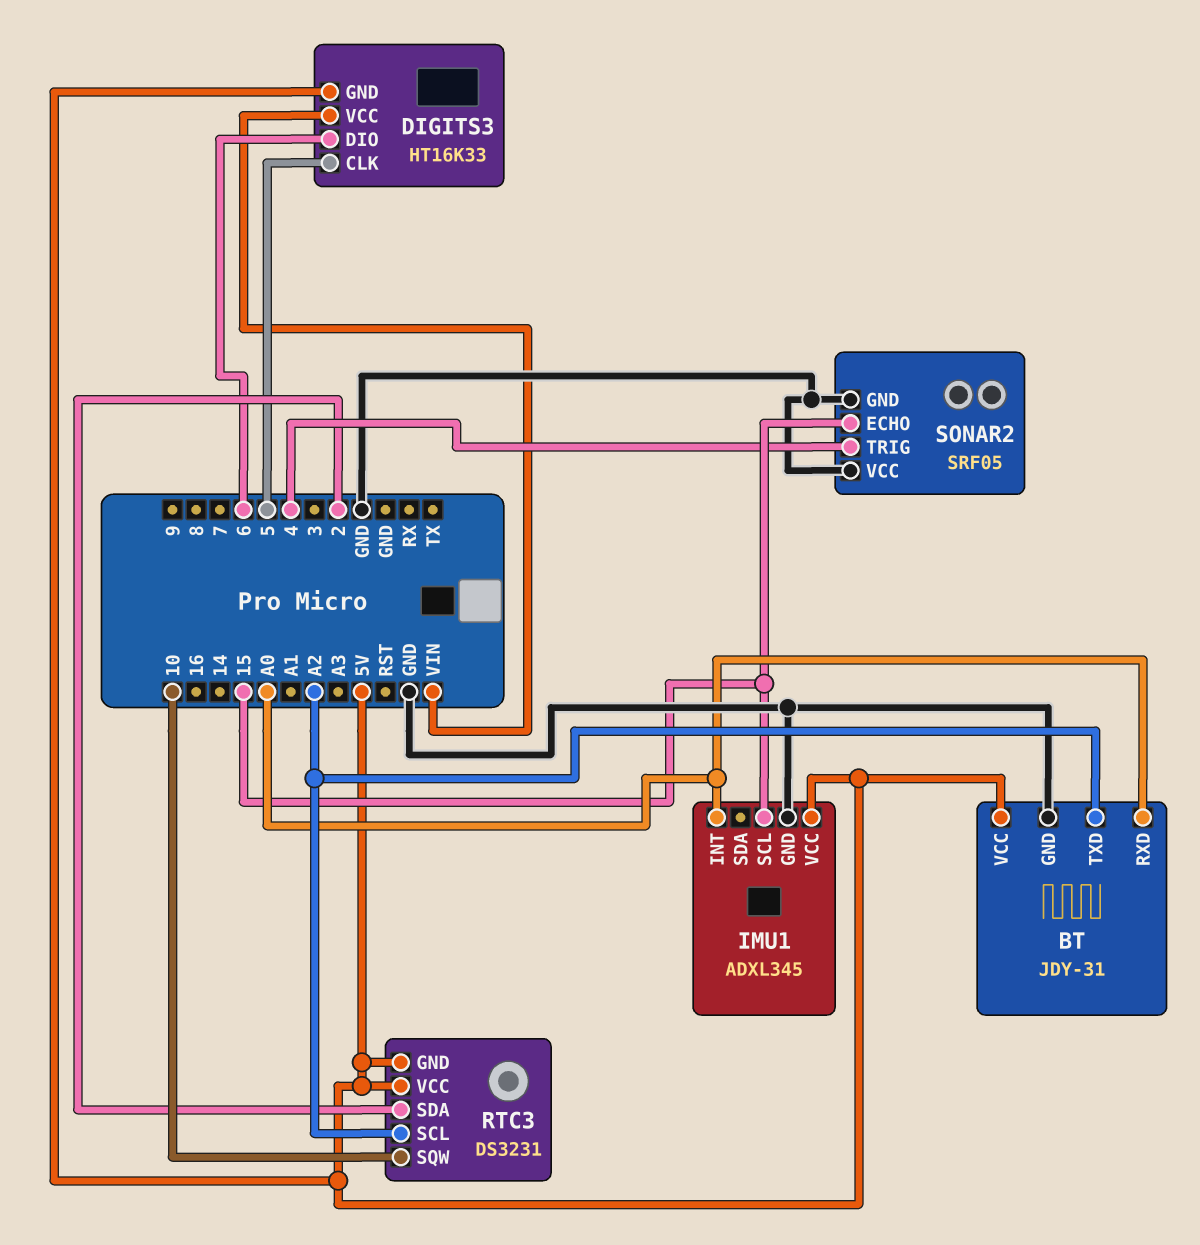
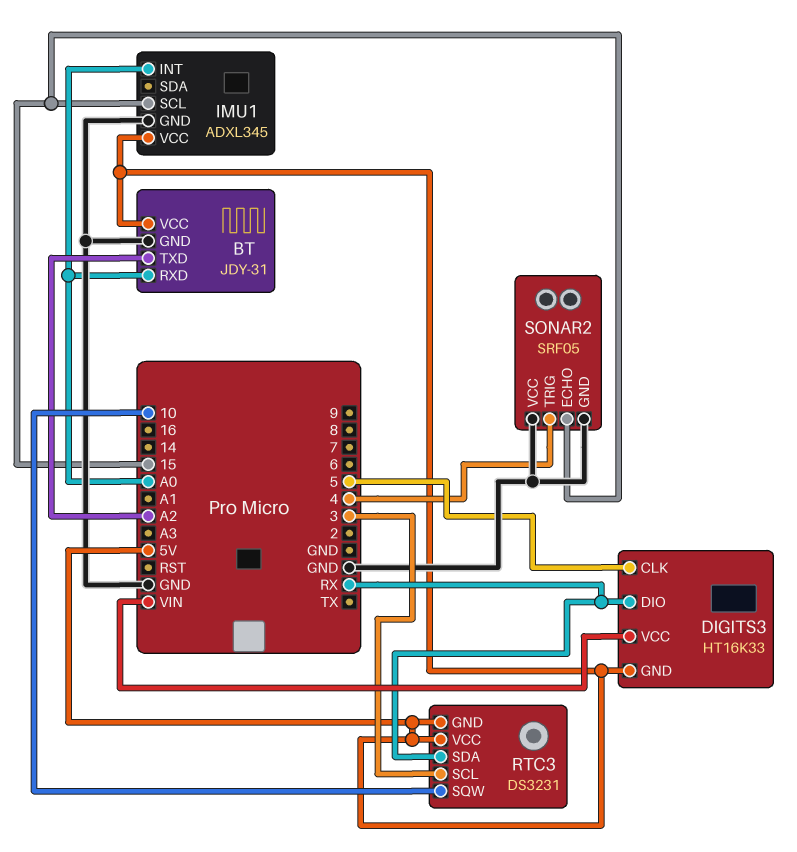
DIGITS3 pin DIO: 6 -> RX
RTC3 pin SCL: A2 -> 3
RTC3 pin SDA: 2 -> RX

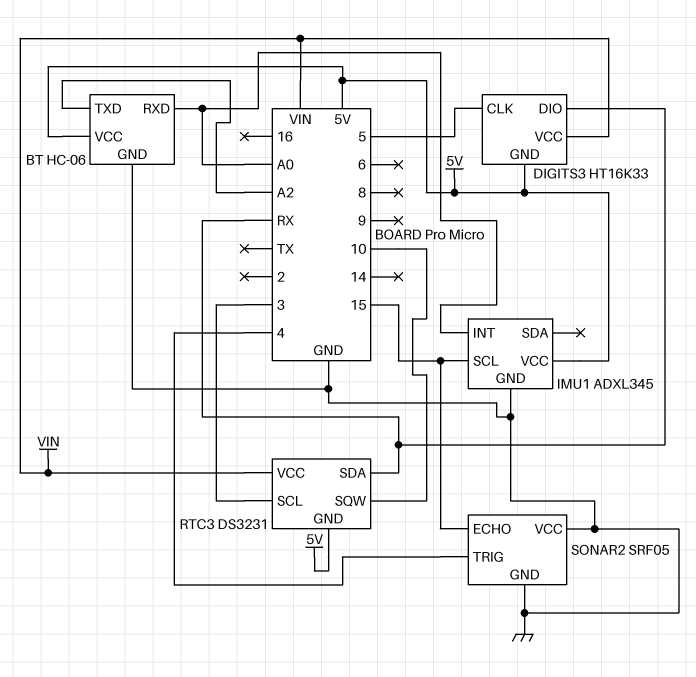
BT: JDY-31 -> HC-06
RTC3 pin VCC: 5V -> VIN

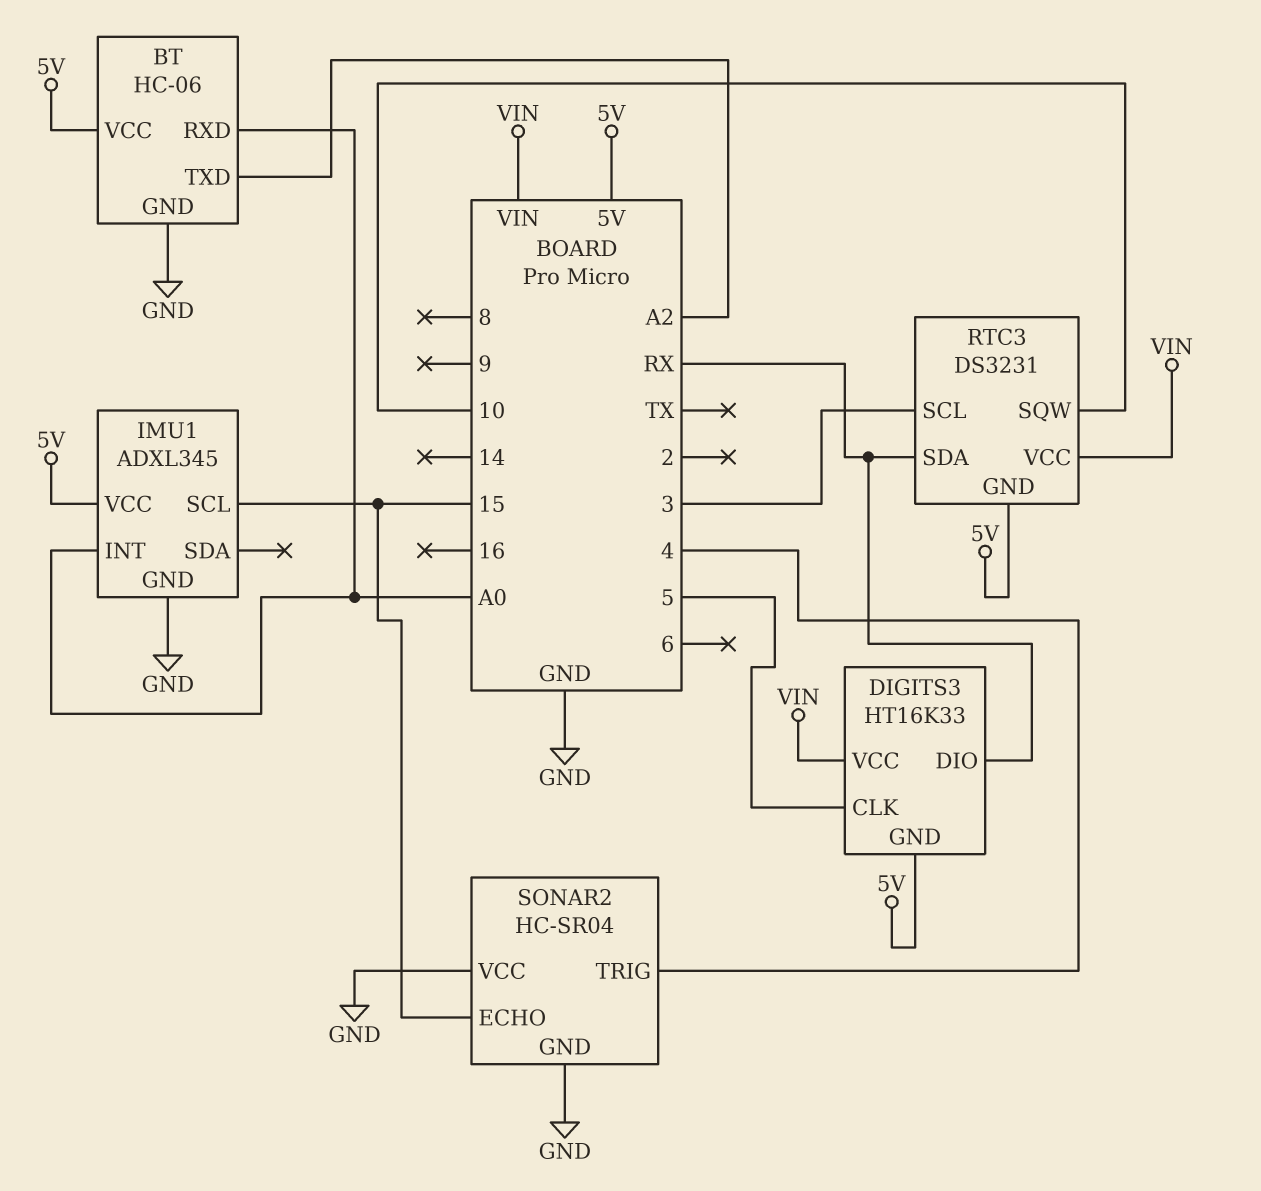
SONAR2: SRF05 -> HC-SR04

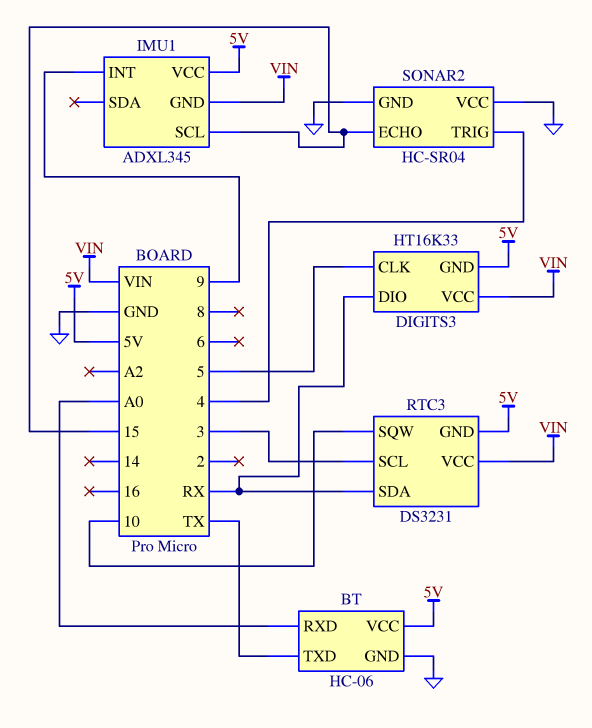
BT pin TXD: A2 -> TX
IMU1 pin GND: GND -> VIN
IMU1 pin INT: A0 -> 9

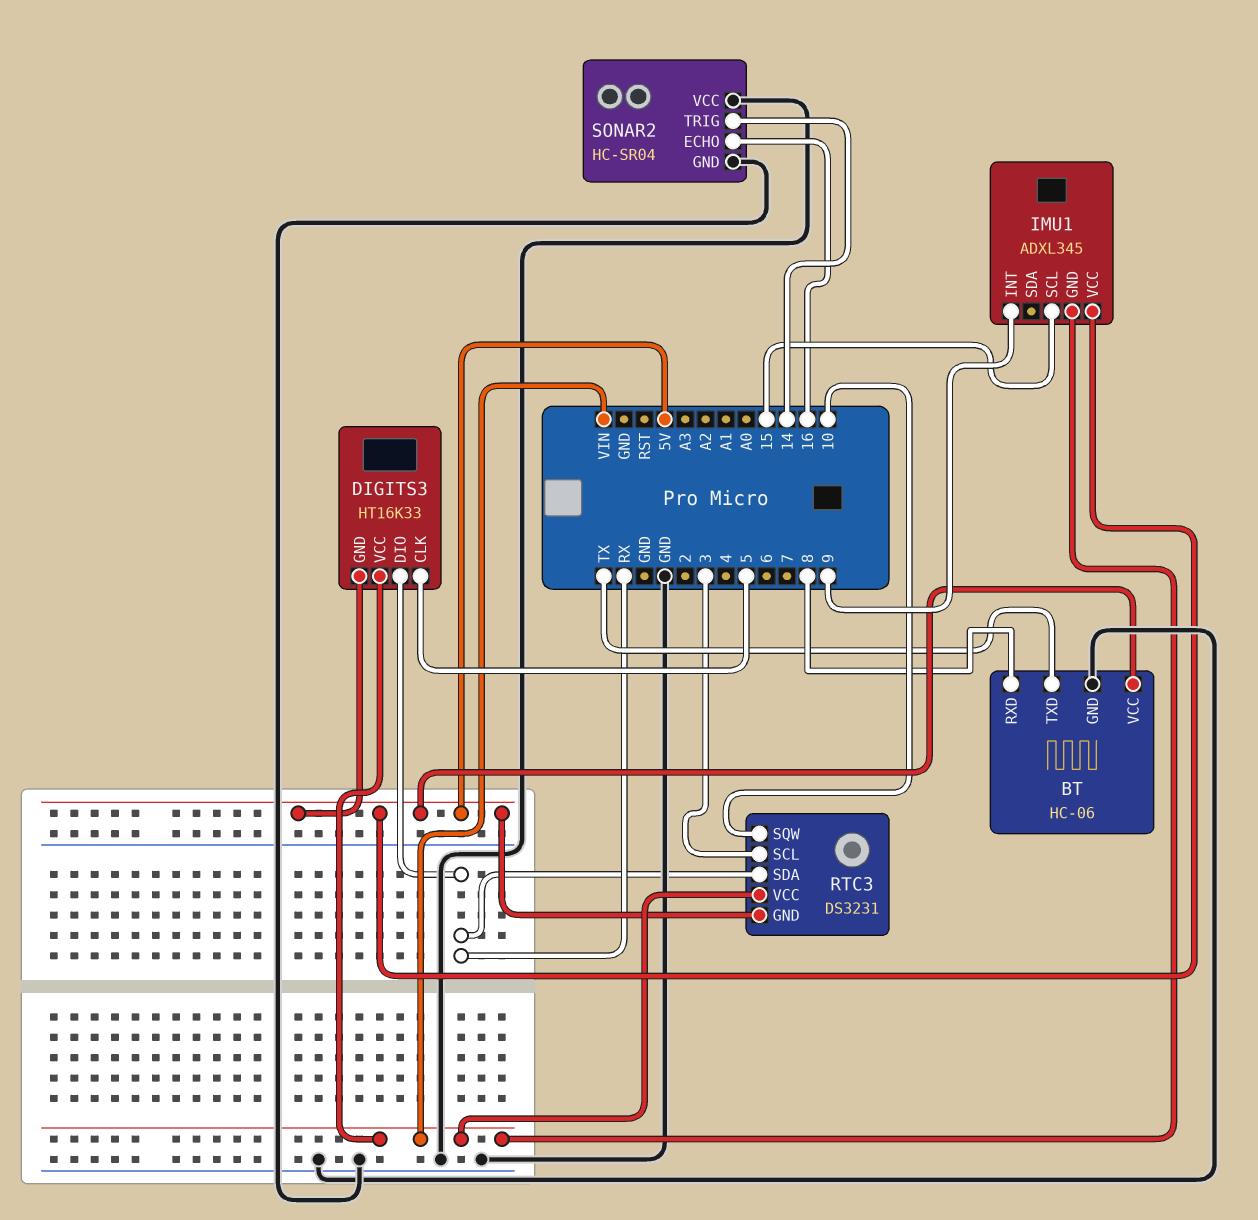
BT pin RXD: A0 -> 8
SONAR2 pin ECHO: 15 -> 16
SONAR2 pin TRIG: 4 -> 14

